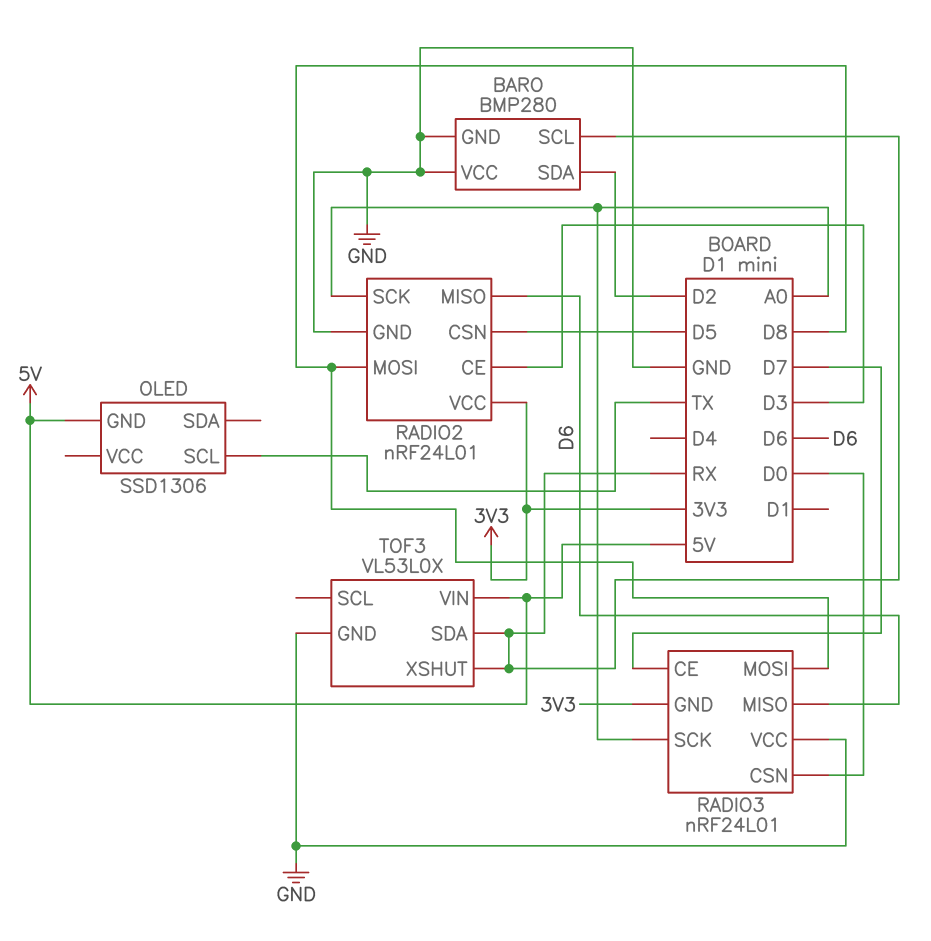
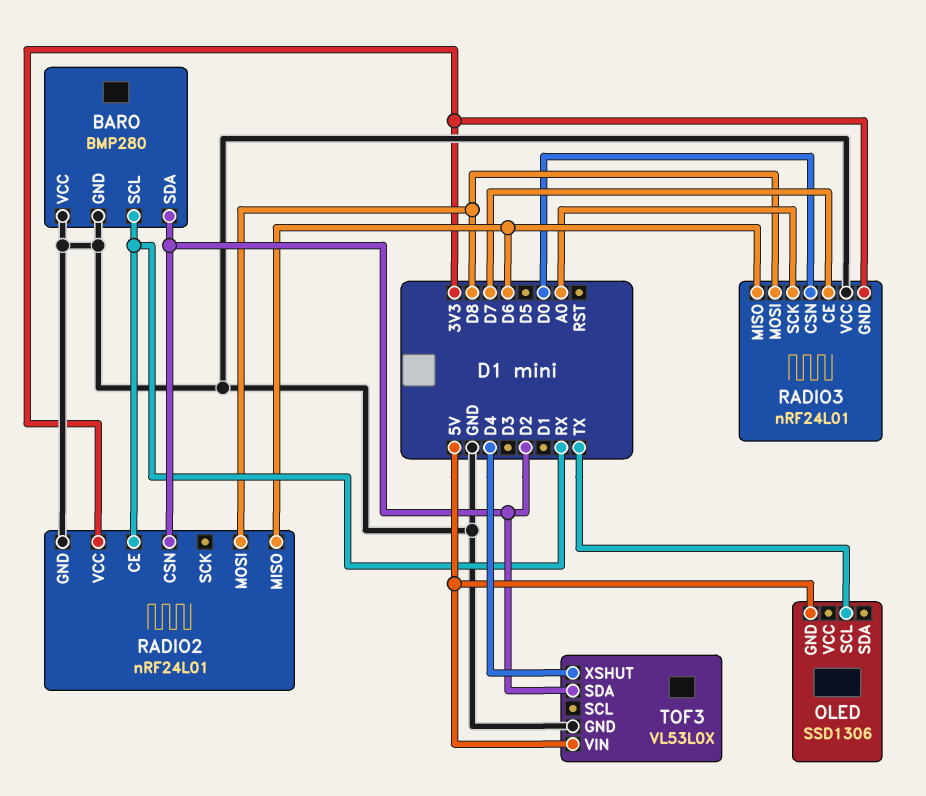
RADIO2 pin CE: D3 -> RX
RADIO2 pin CSN: D5 -> D2
RADIO2 pin SCK: A0 -> none
TOF3 pin SDA: RX -> D2
TOF3 pin XSHUT: RX -> D4

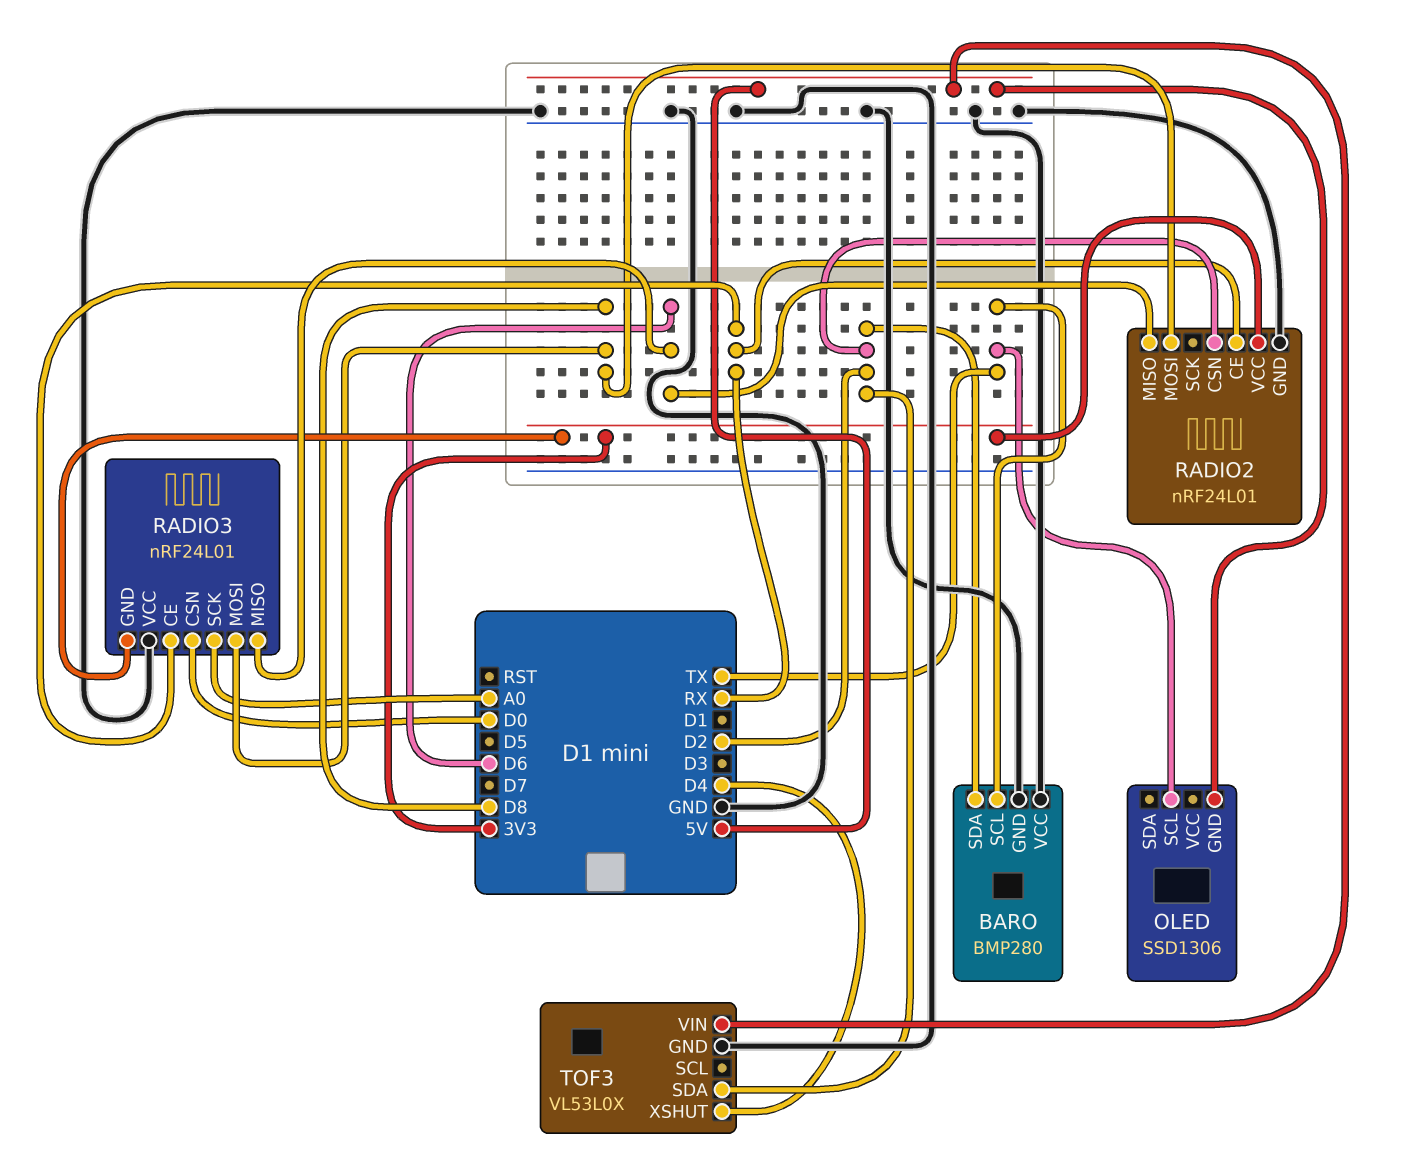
BARO pin SCL: RX -> TX
RADIO3 pin CE: D7 -> RX

